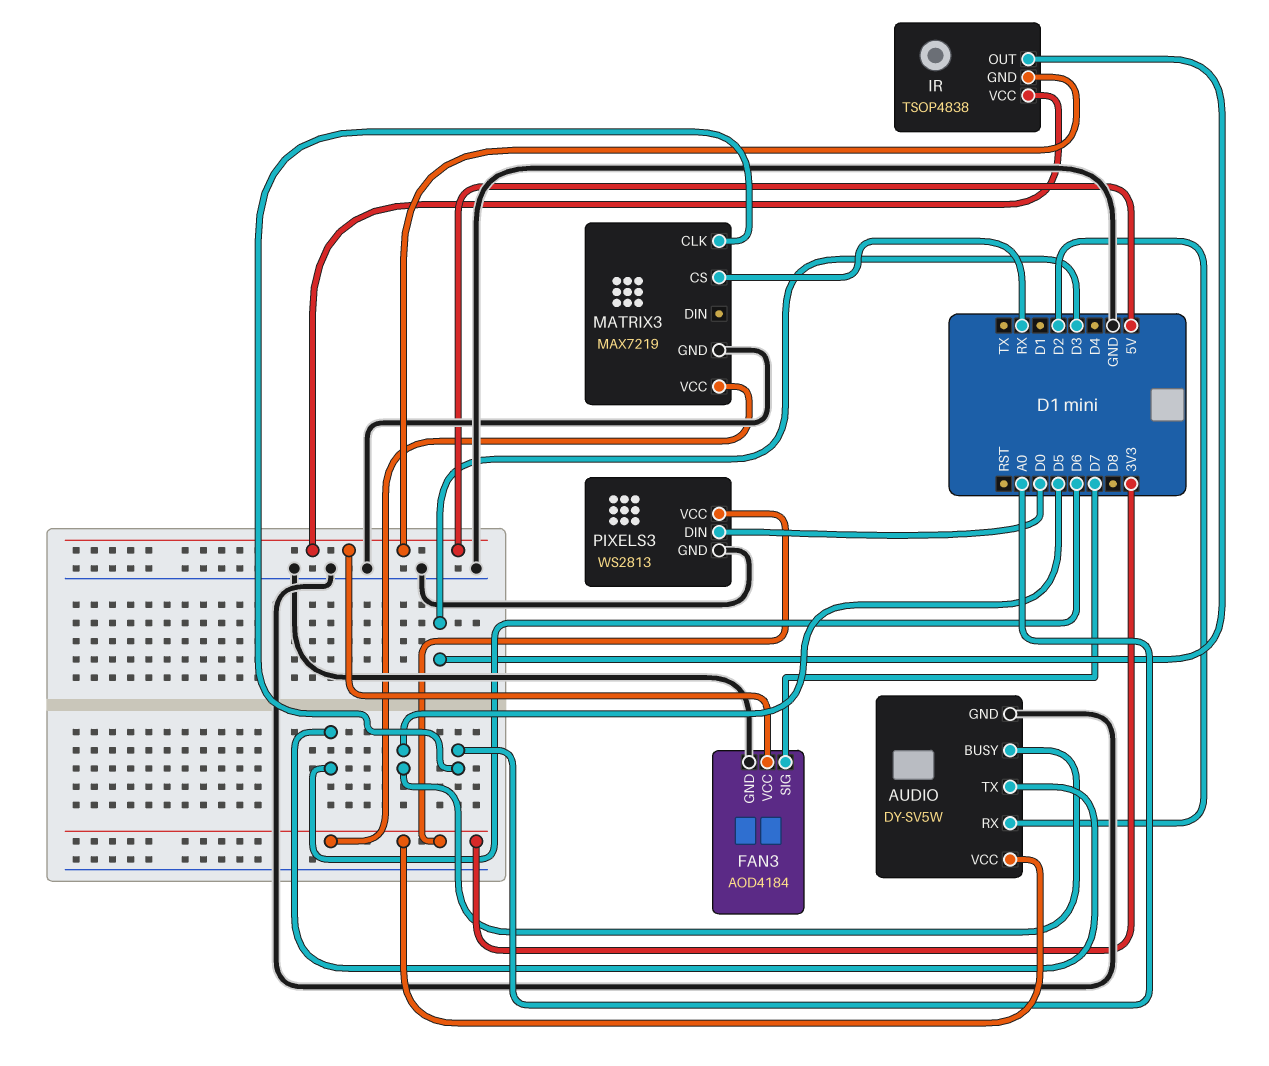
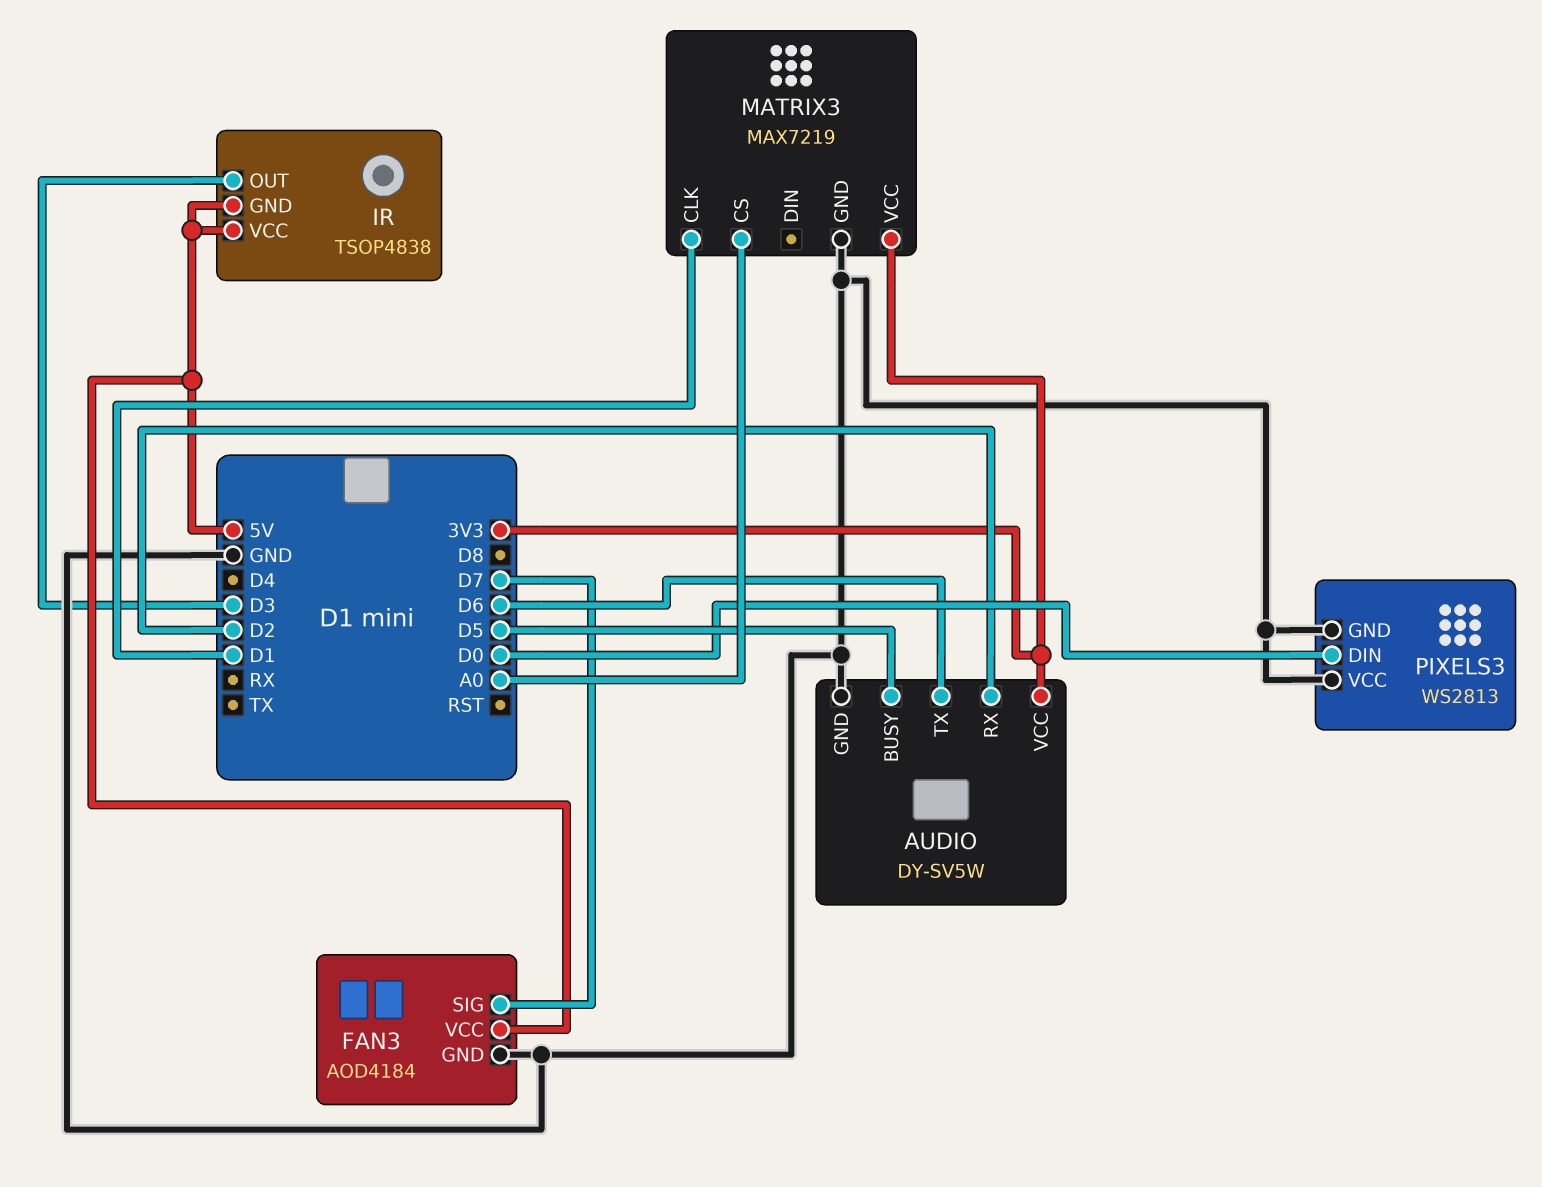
MATRIX3 pin CLK: A0 -> D1
MATRIX3 pin CS: RX -> A0
PIXELS3 pin VCC: 3V3 -> GND

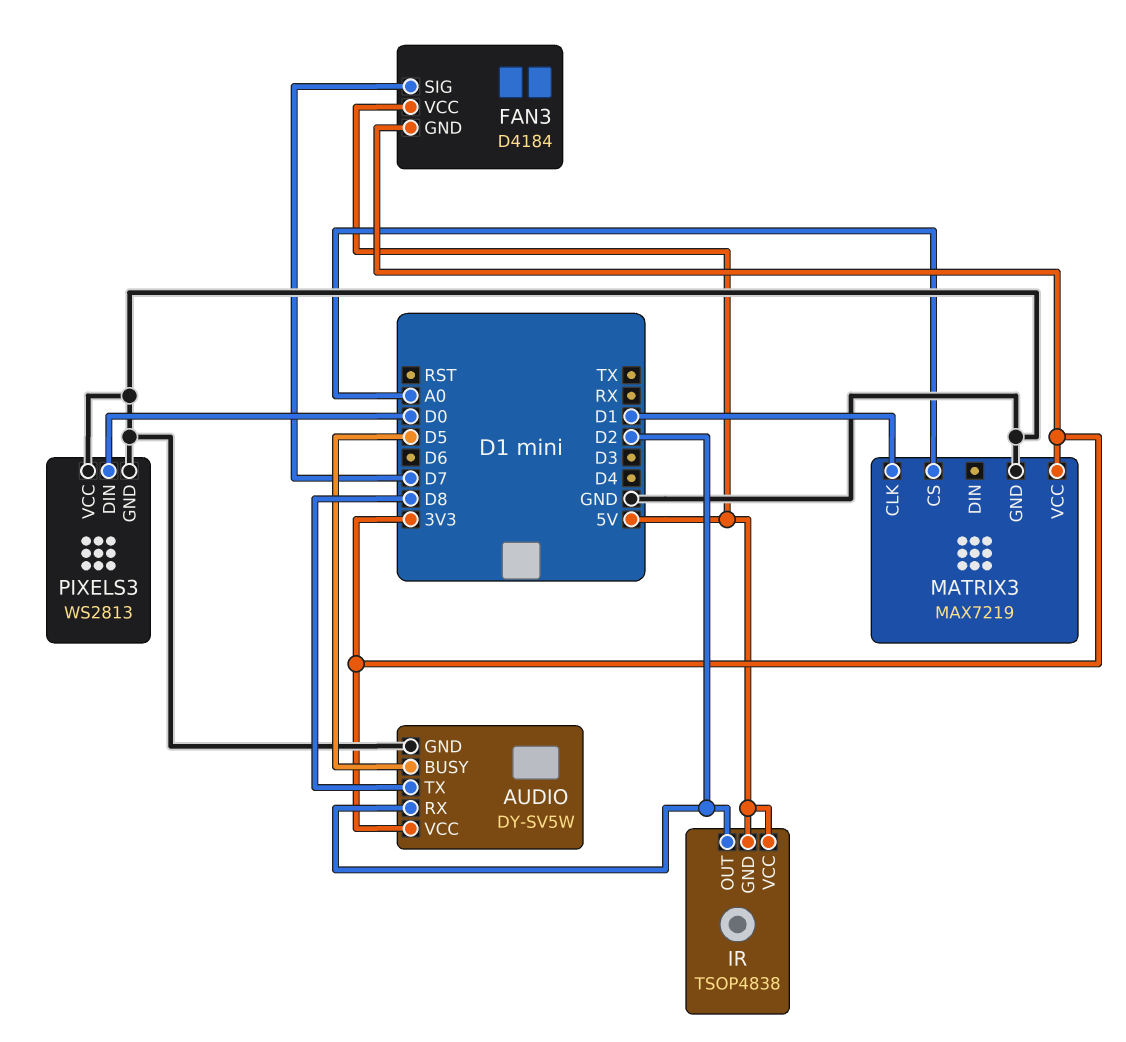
AUDIO pin TX: D6 -> D8
FAN3: AOD4184 -> D4184
FAN3 pin GND: GND -> 3V3
IR pin OUT: D3 -> D2

